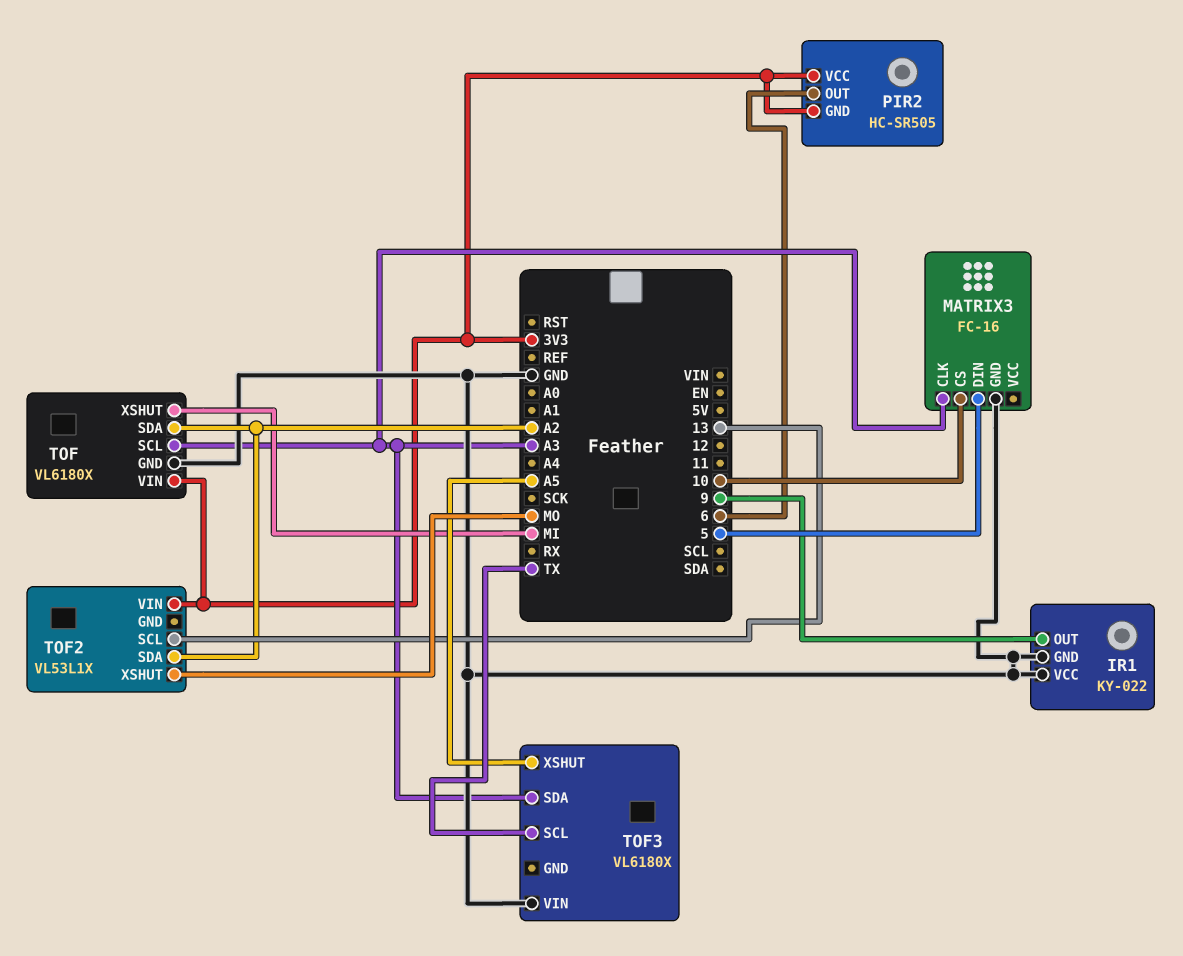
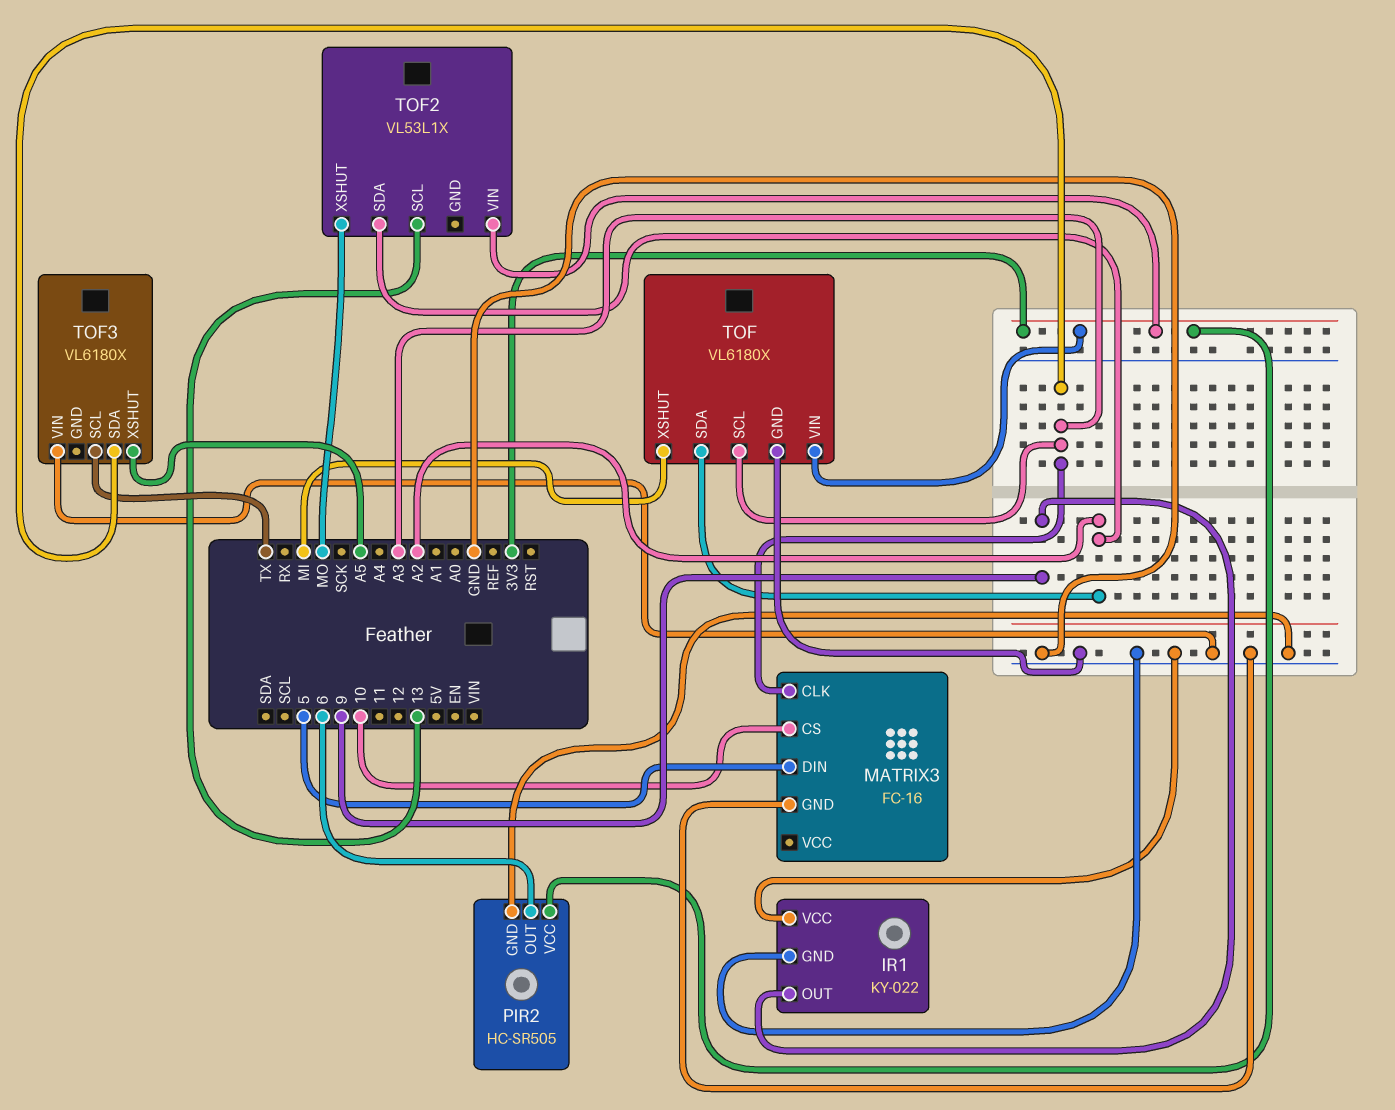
PIR2 pin GND: 3V3 -> GND

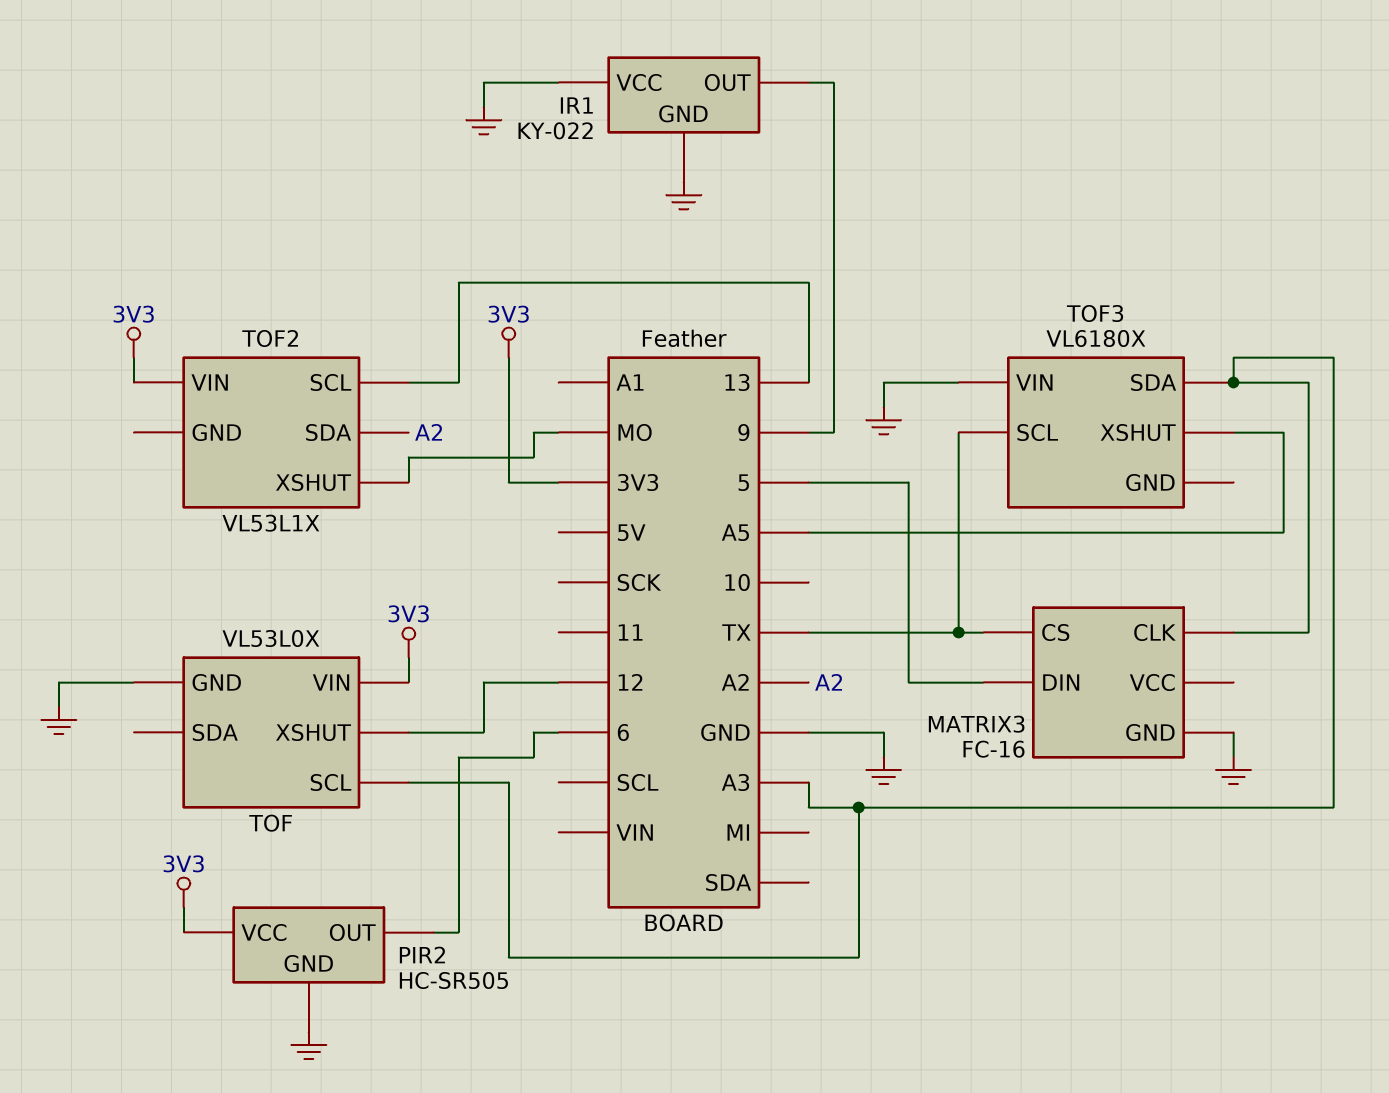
MATRIX3 pin CS: 10 -> TX
TOF: VL6180X -> VL53L0X
TOF pin SDA: A2 -> none
TOF pin XSHUT: MI -> 12

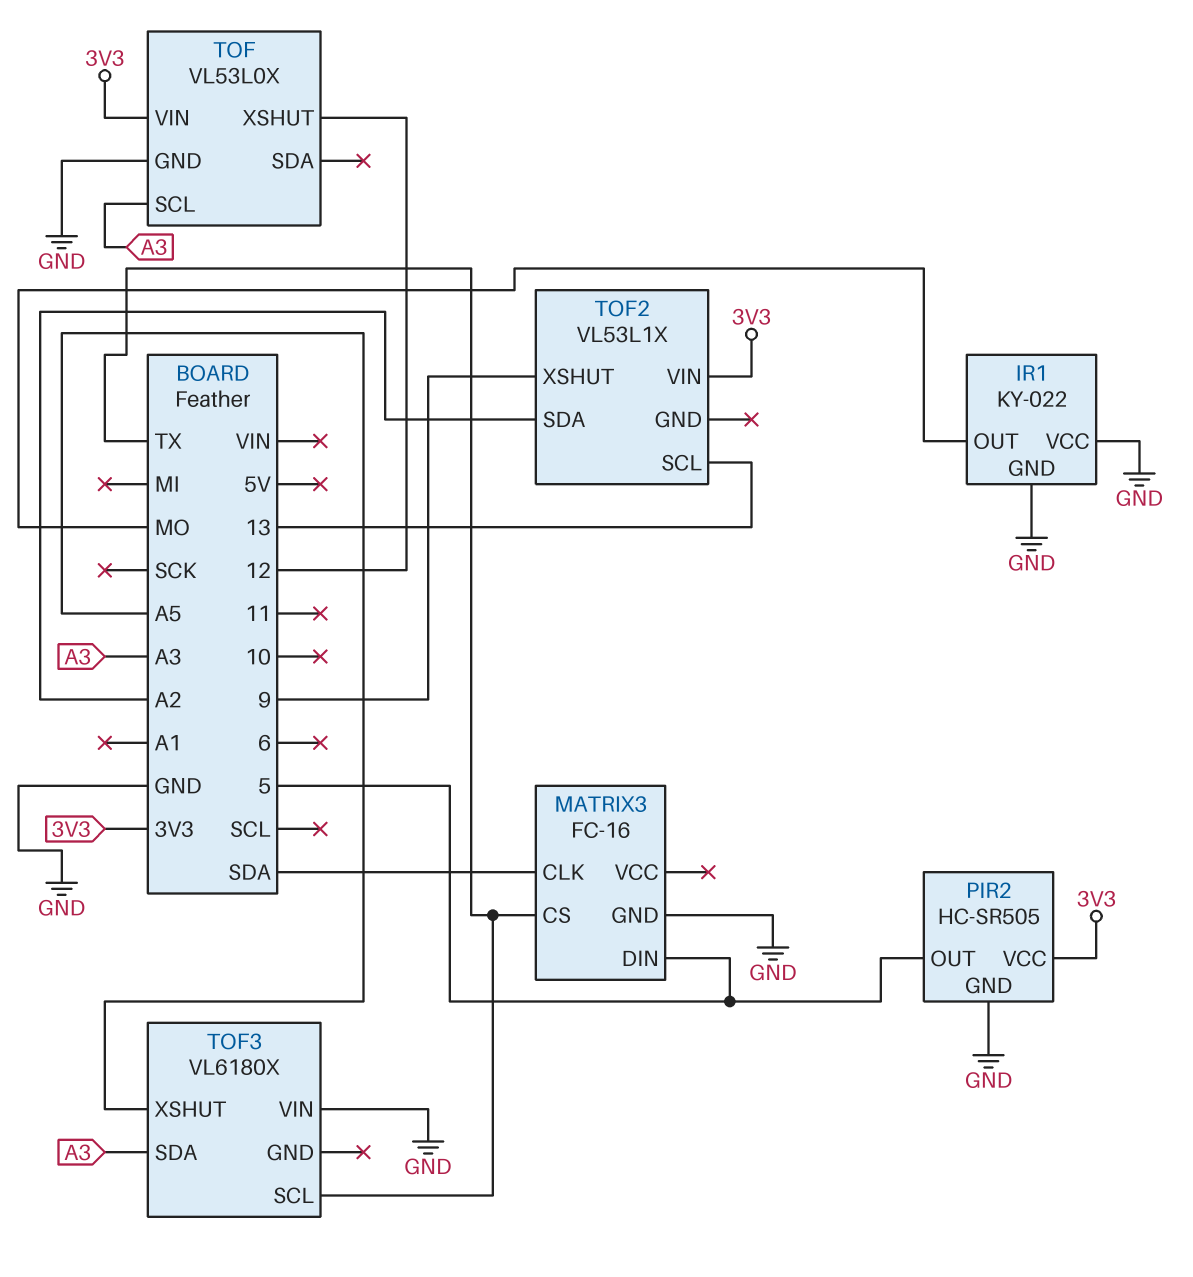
IR1 pin OUT: 9 -> MO
MATRIX3 pin CLK: A3 -> SDA
PIR2 pin OUT: 6 -> 5
TOF2 pin XSHUT: MO -> 9

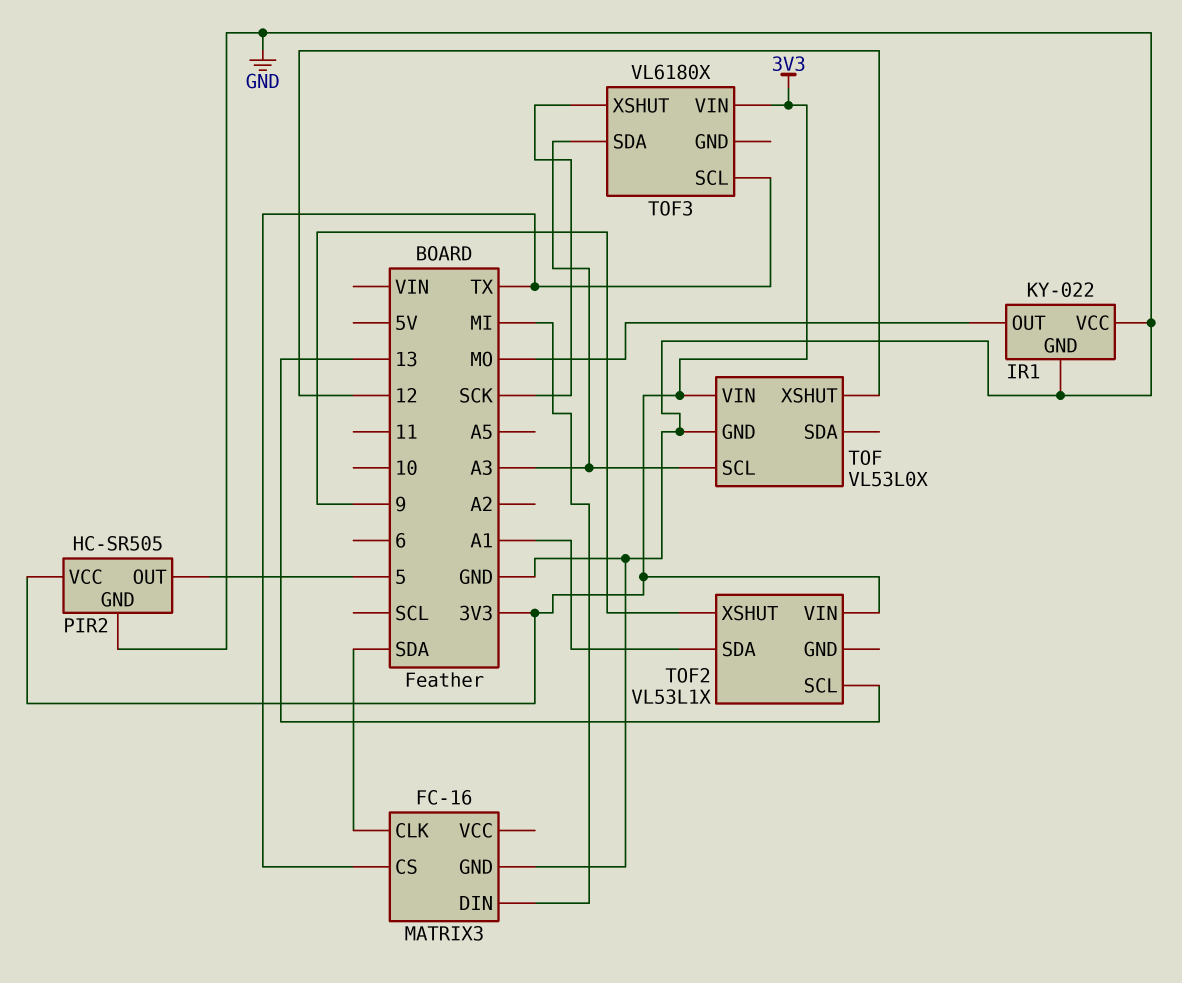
MATRIX3 pin DIN: 5 -> MI
TOF2 pin SDA: A2 -> A1
TOF3 pin VIN: GND -> 3V3
TOF3 pin XSHUT: A5 -> SCK

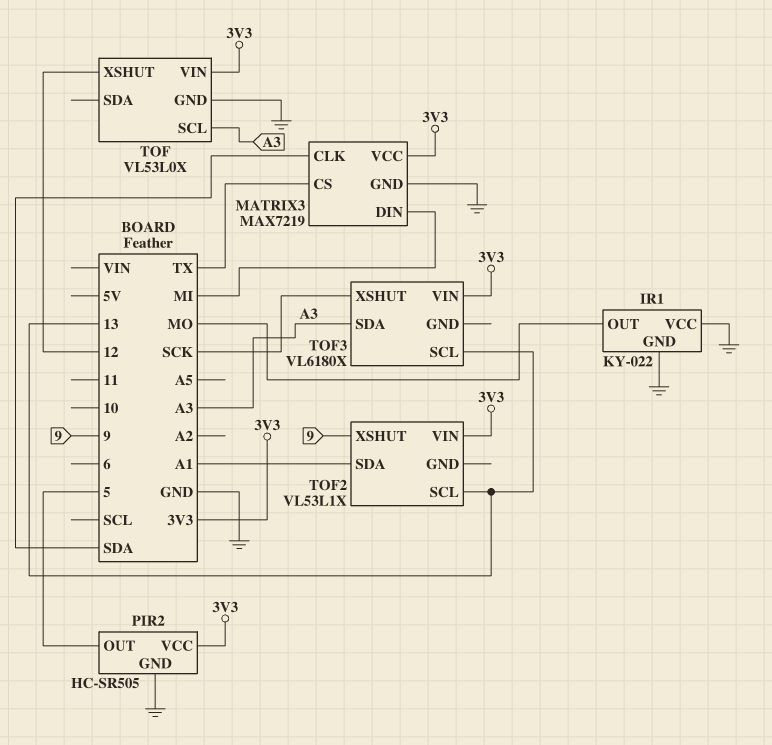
MATRIX3: FC-16 -> MAX7219
MATRIX3 pin VCC: none -> 3V3
TOF3 pin SCL: TX -> 13

